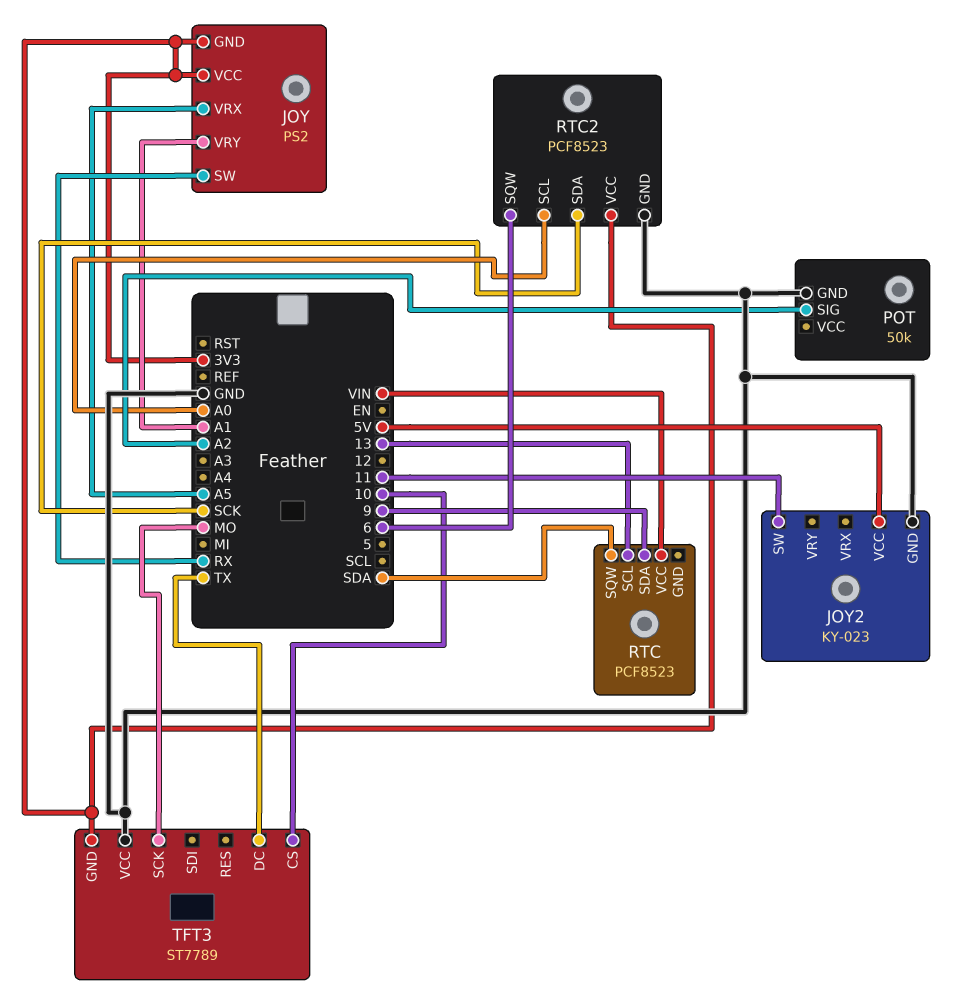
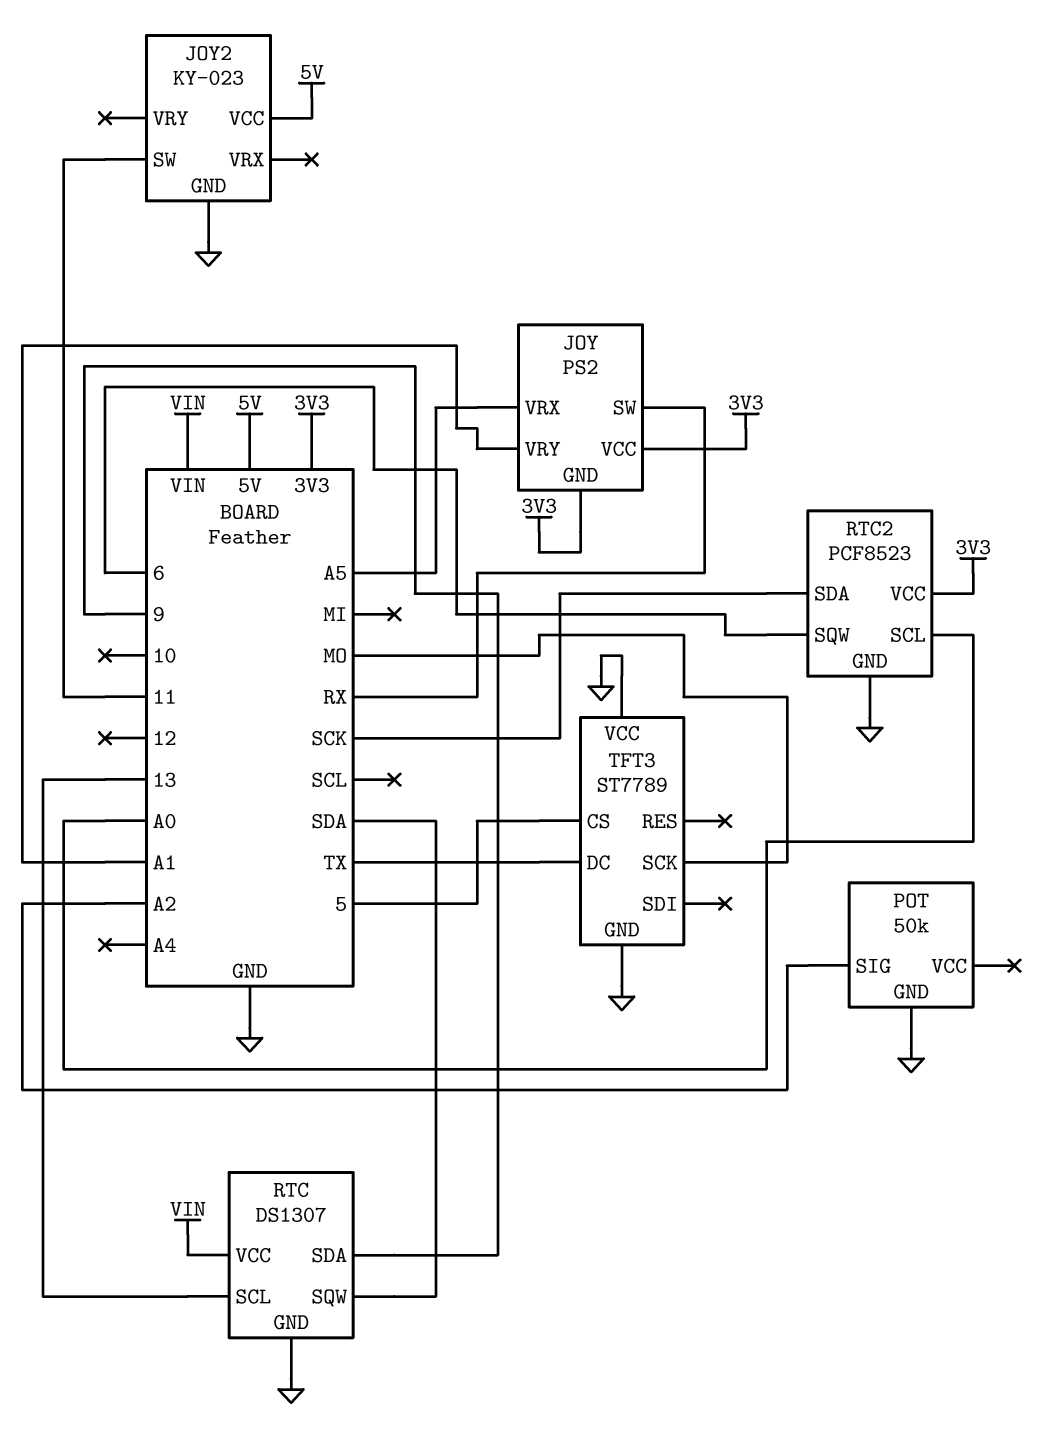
RTC: PCF8523 -> DS1307
RTC pin GND: none -> GND
TFT3 pin CS: 10 -> 5
TFT3 pin GND: 3V3 -> GND

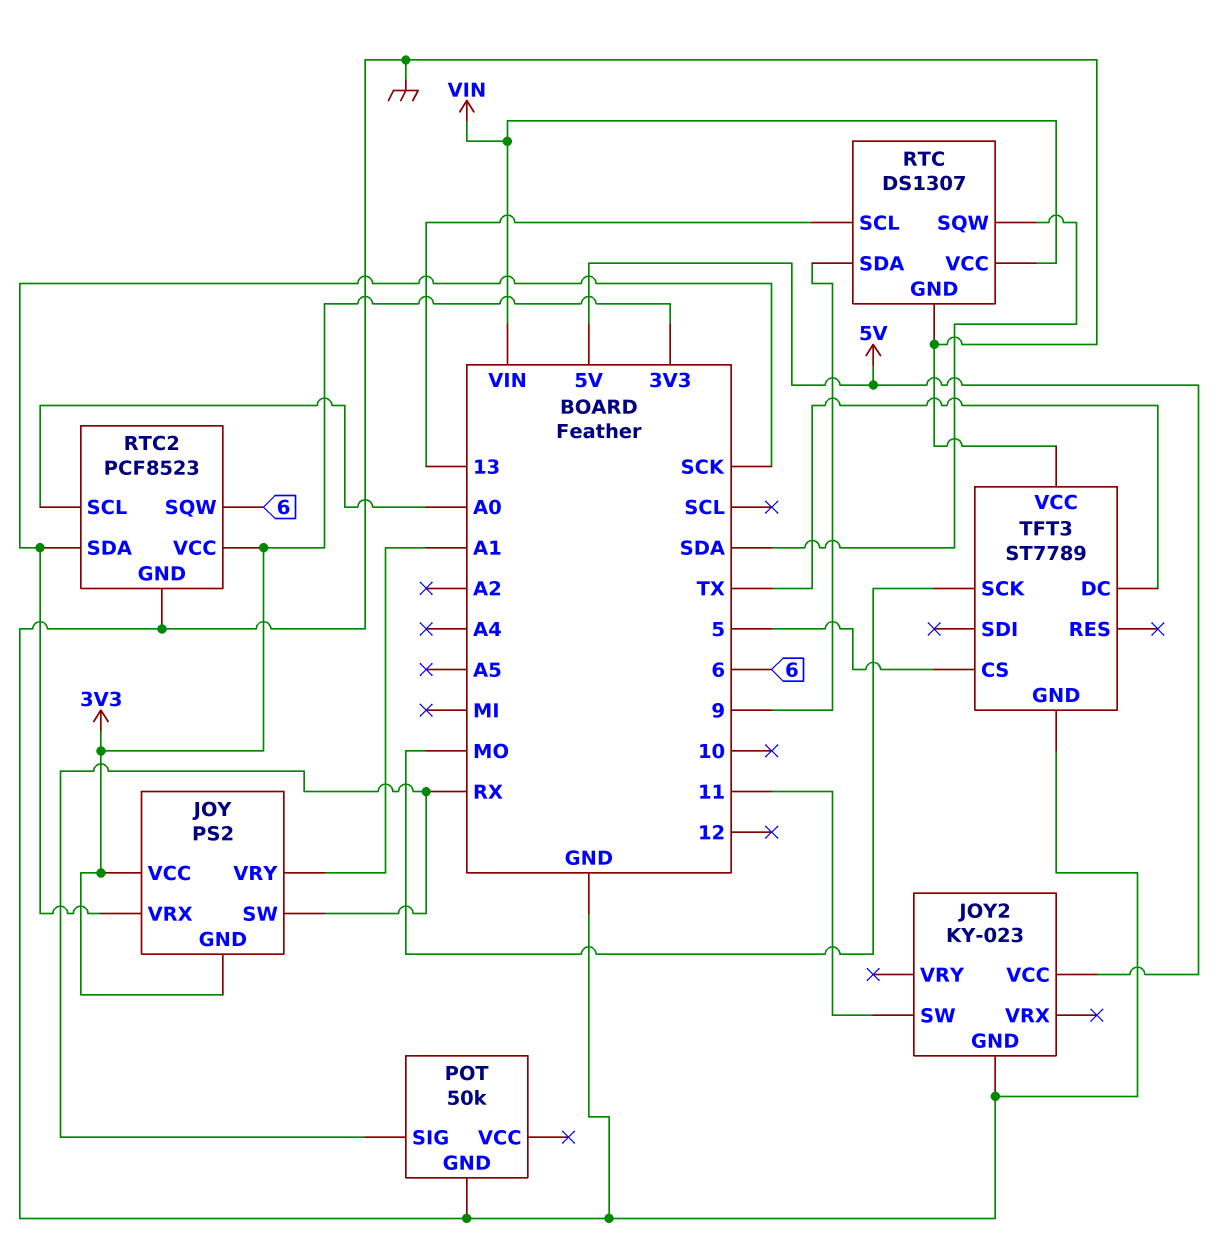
JOY pin VRX: A5 -> SCK
POT pin SIG: A2 -> RX

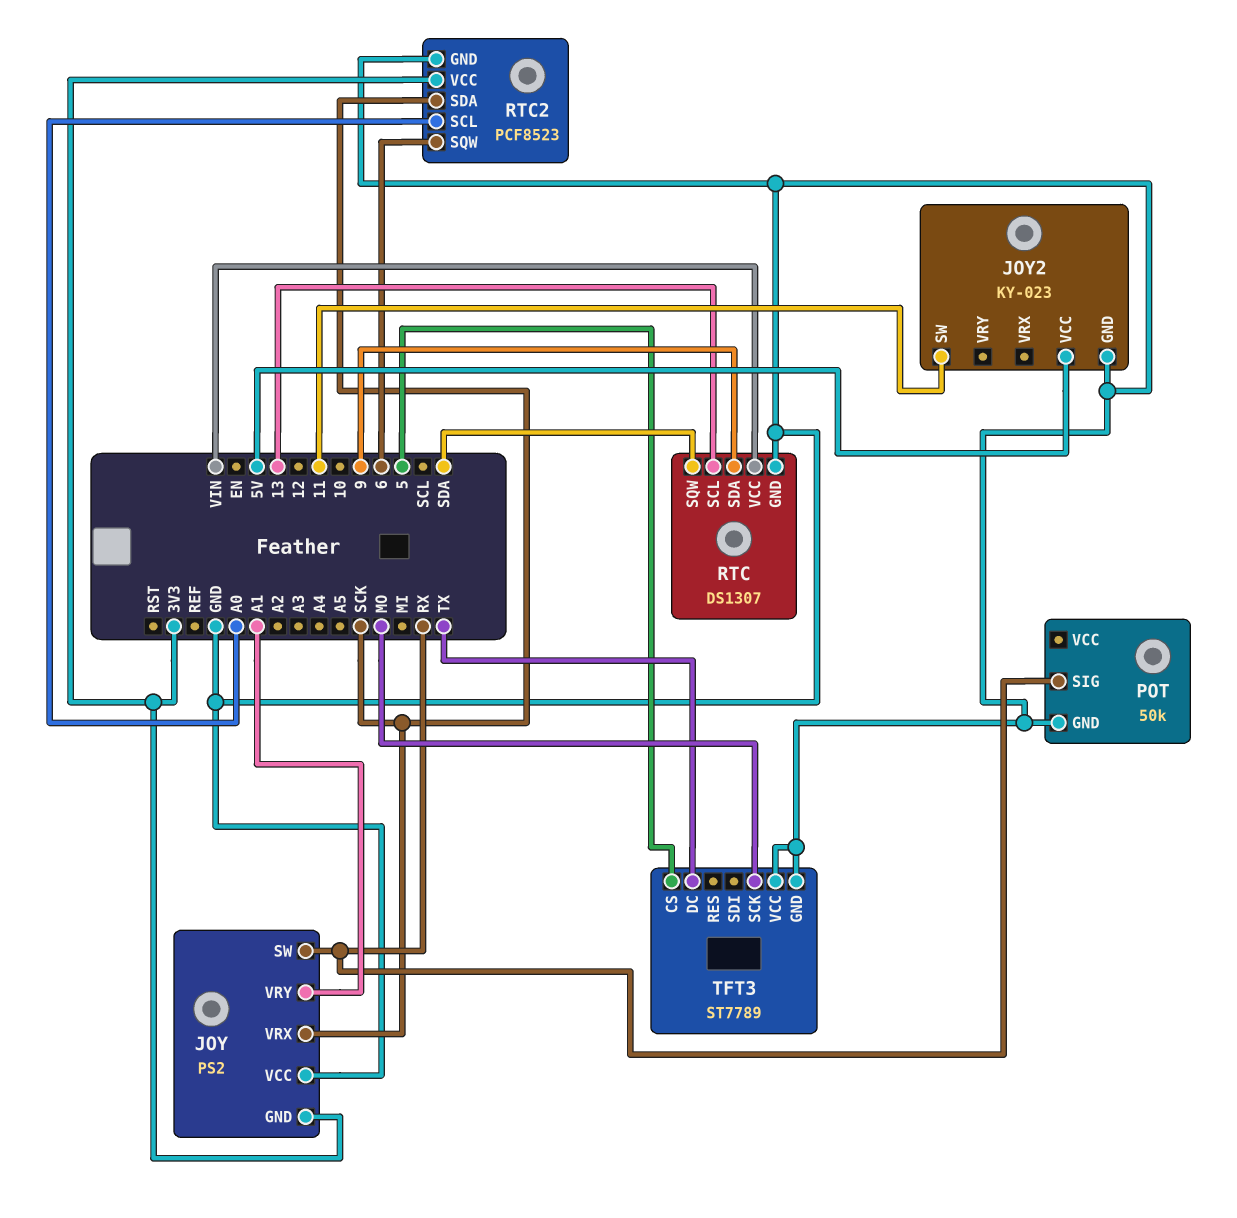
JOY pin VCC: 3V3 -> GND

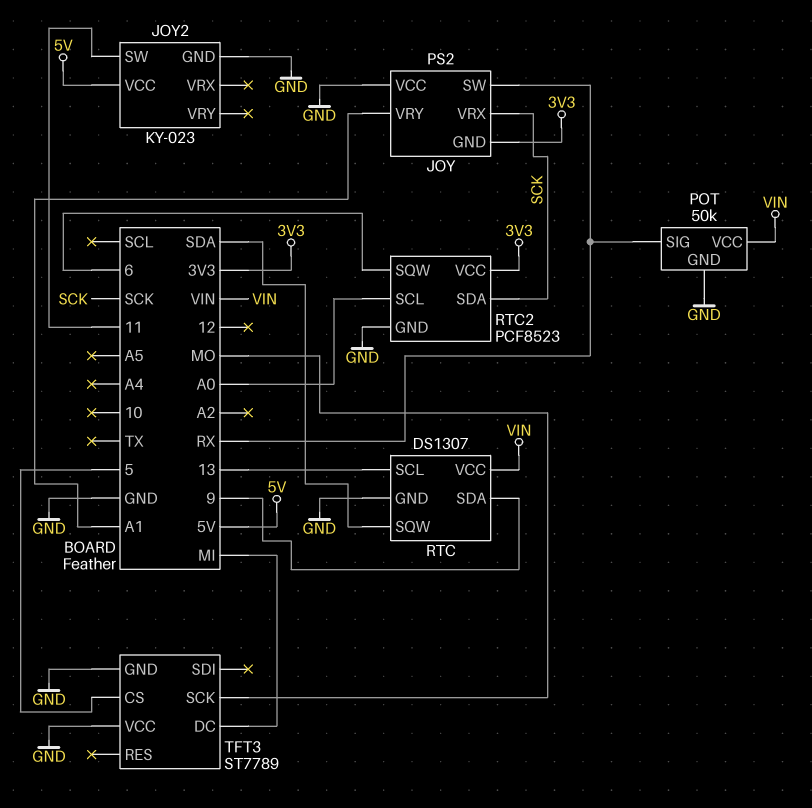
POT pin VCC: none -> VIN
TFT3 pin DC: TX -> MI

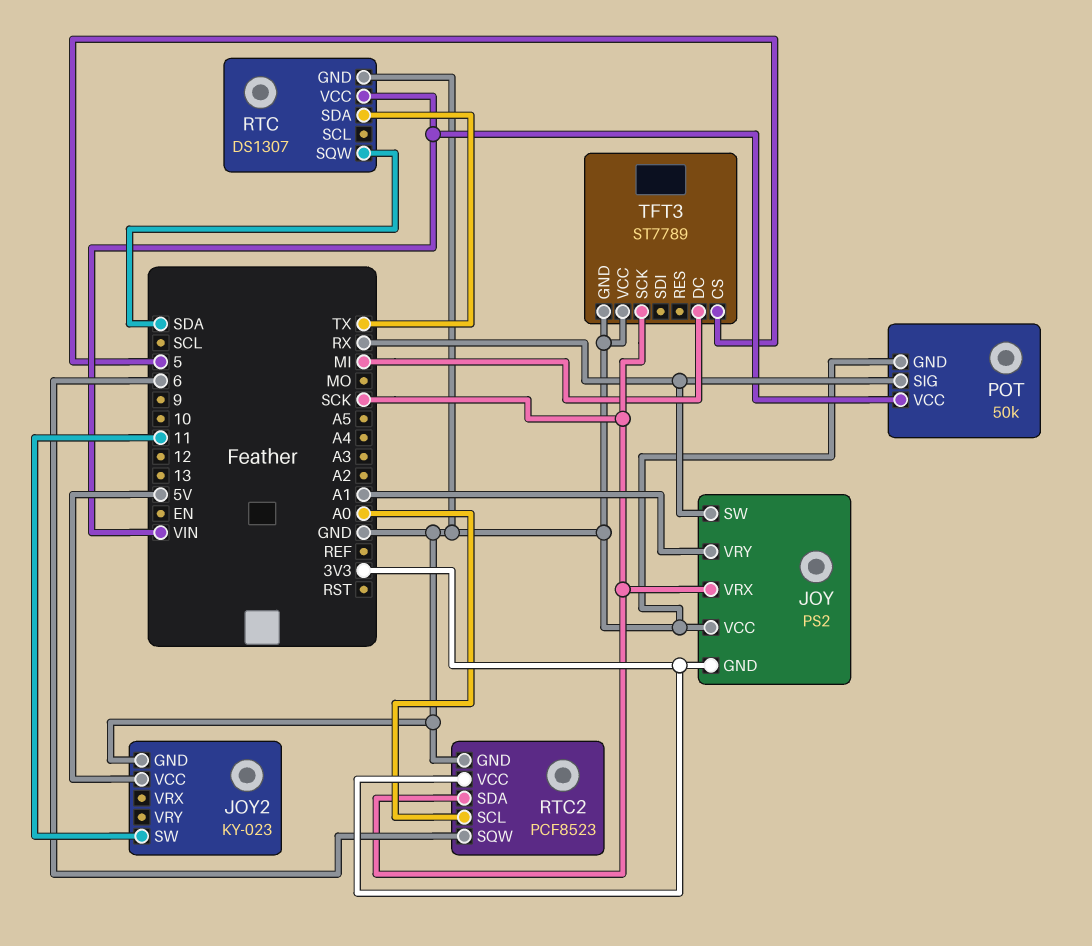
RTC pin SCL: 13 -> none
RTC pin SDA: 9 -> TX
TFT3 pin SCK: MO -> SCK

